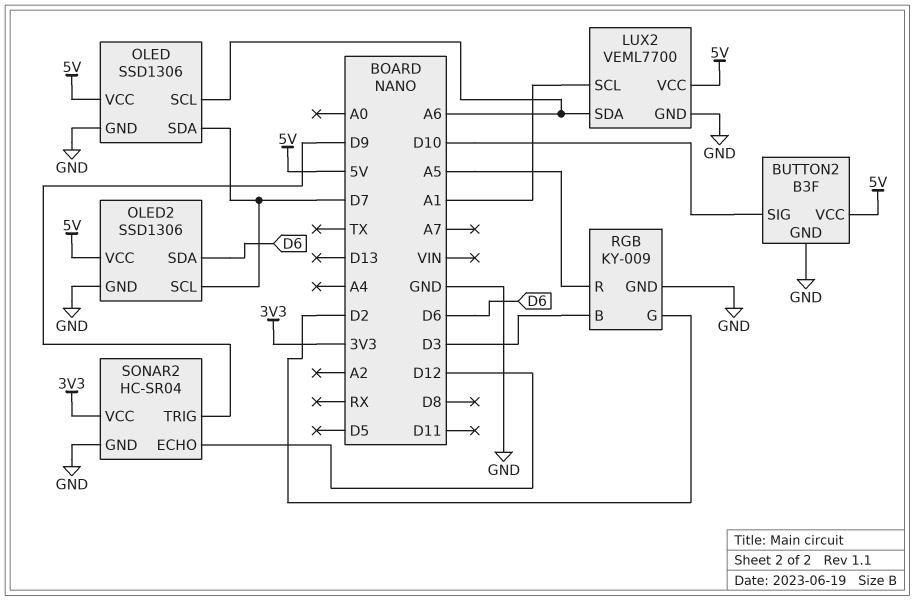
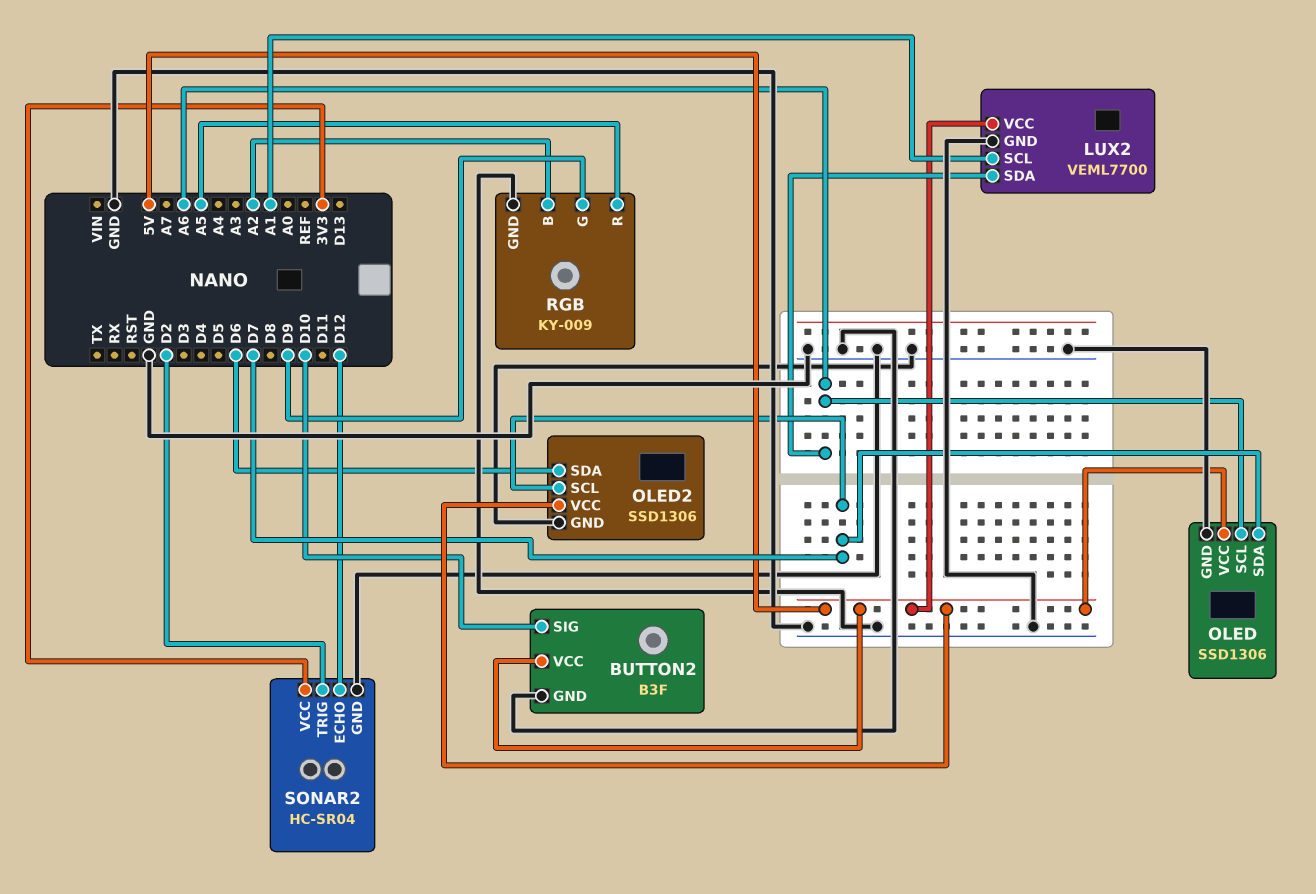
RGB pin B: D3 -> A2
RGB pin G: D2 -> D9
SONAR2 pin TRIG: D9 -> D2

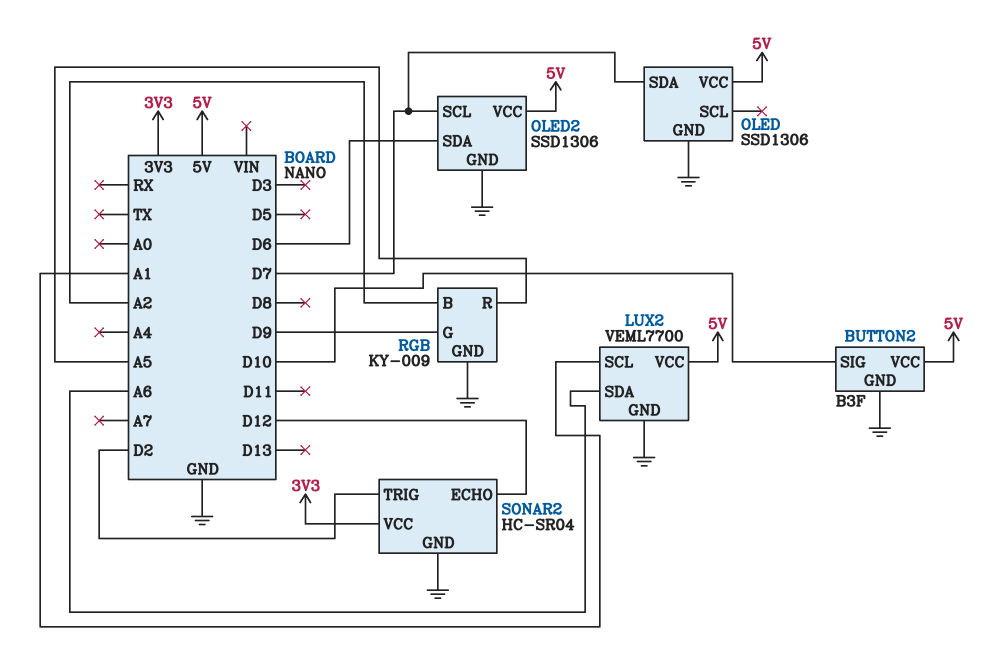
OLED pin SCL: A6 -> none

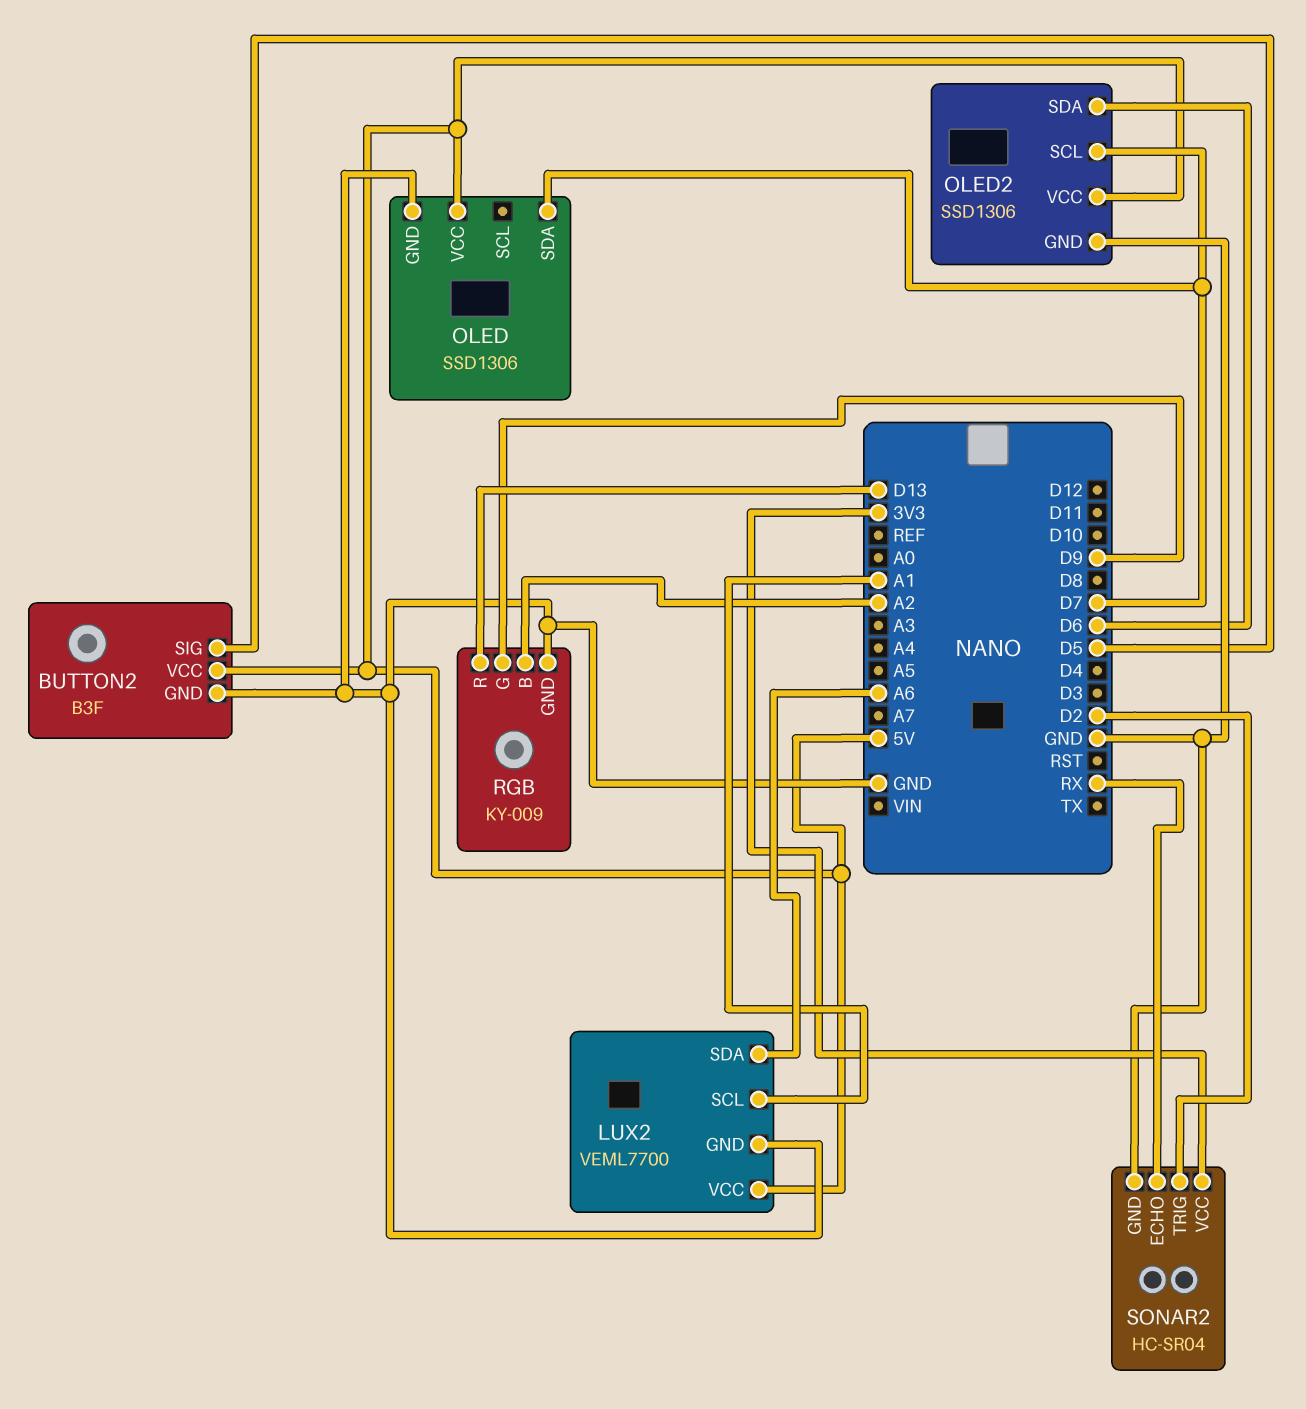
BUTTON2 pin SIG: D10 -> D5
RGB pin R: A5 -> D13
SONAR2 pin ECHO: D12 -> RX

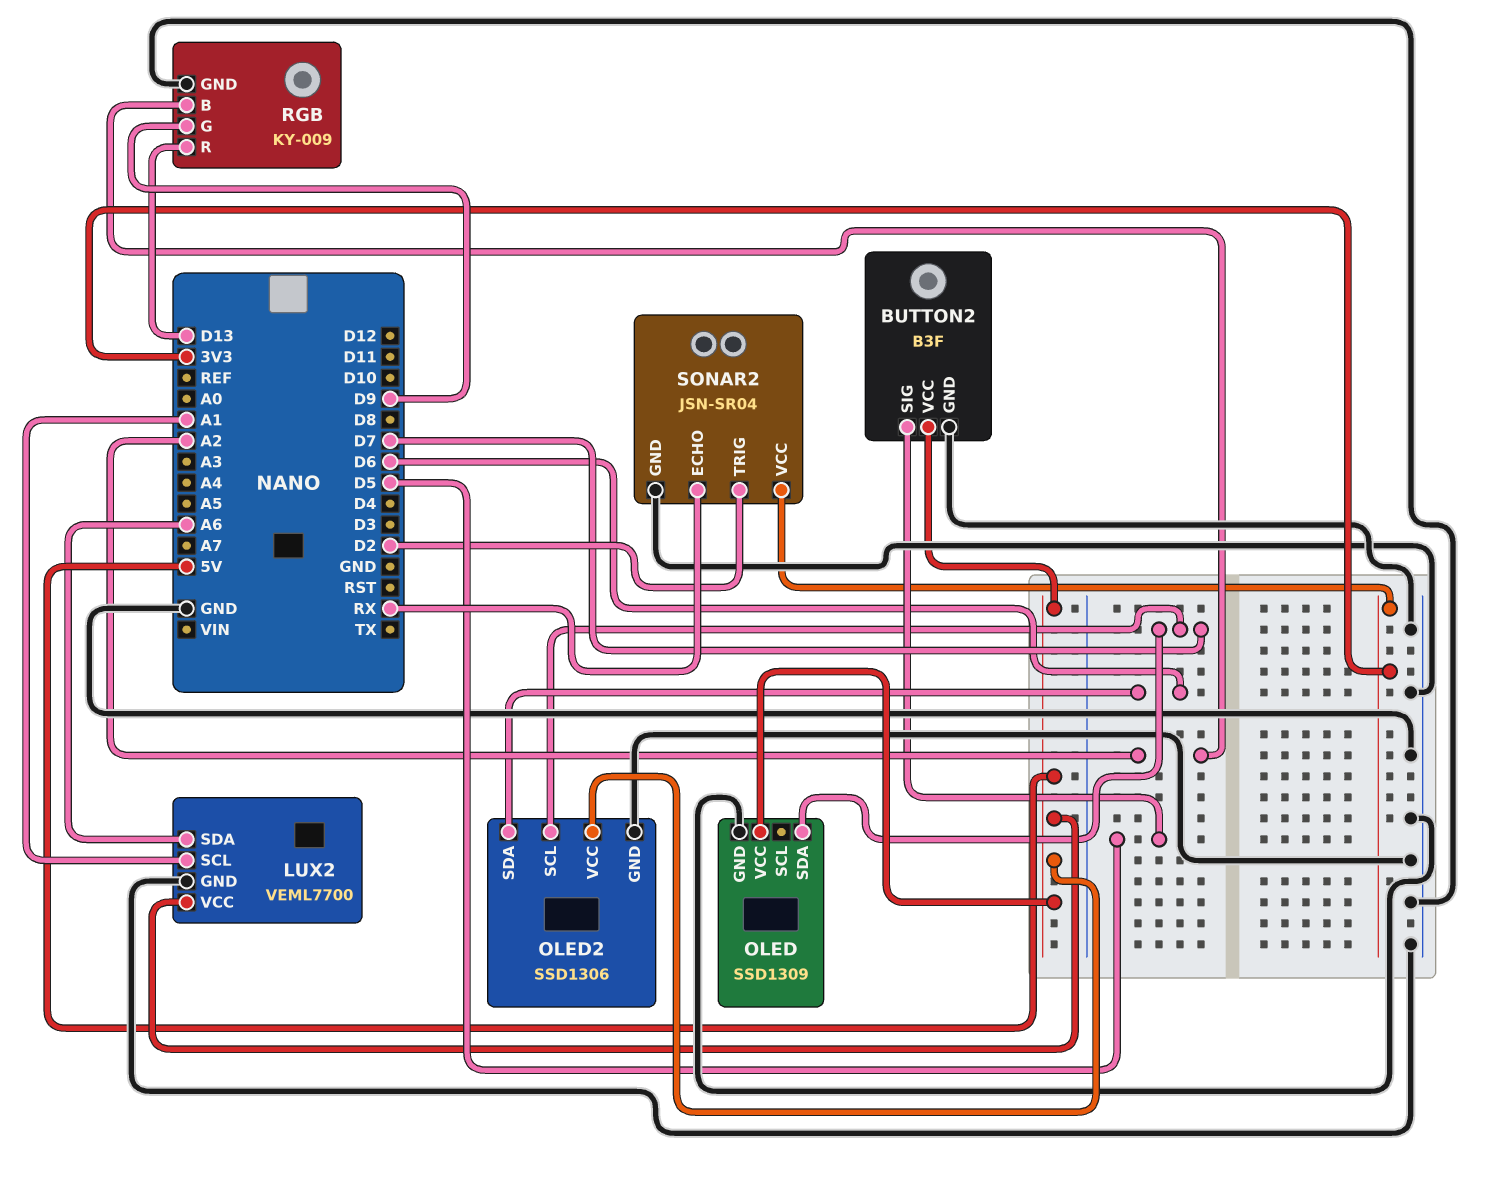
OLED: SSD1306 -> SSD1309
SONAR2: HC-SR04 -> JSN-SR04

